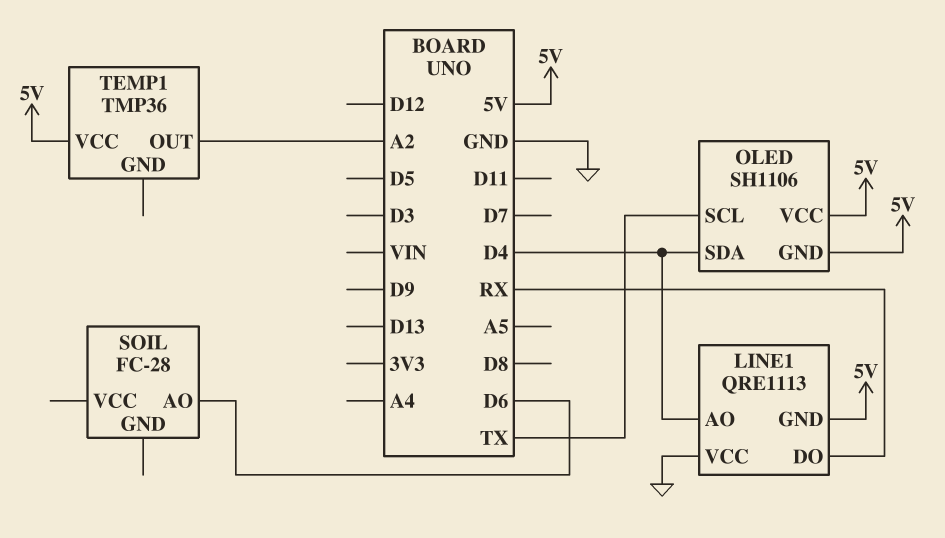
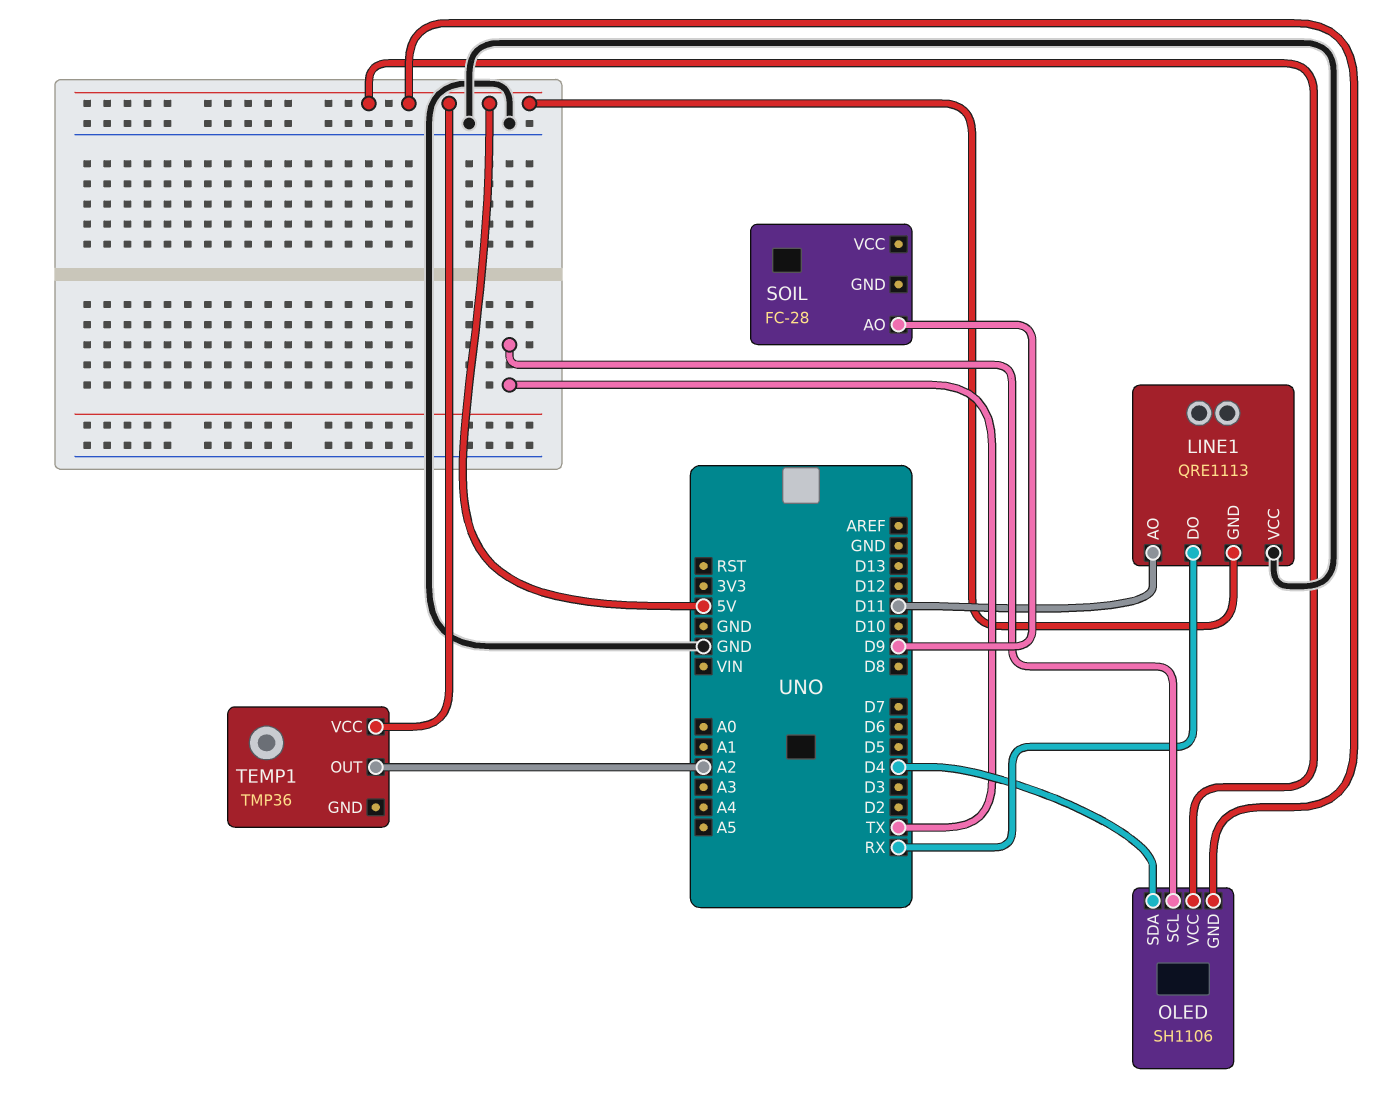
LINE1 pin AO: D4 -> D11
SOIL pin AO: D6 -> D9

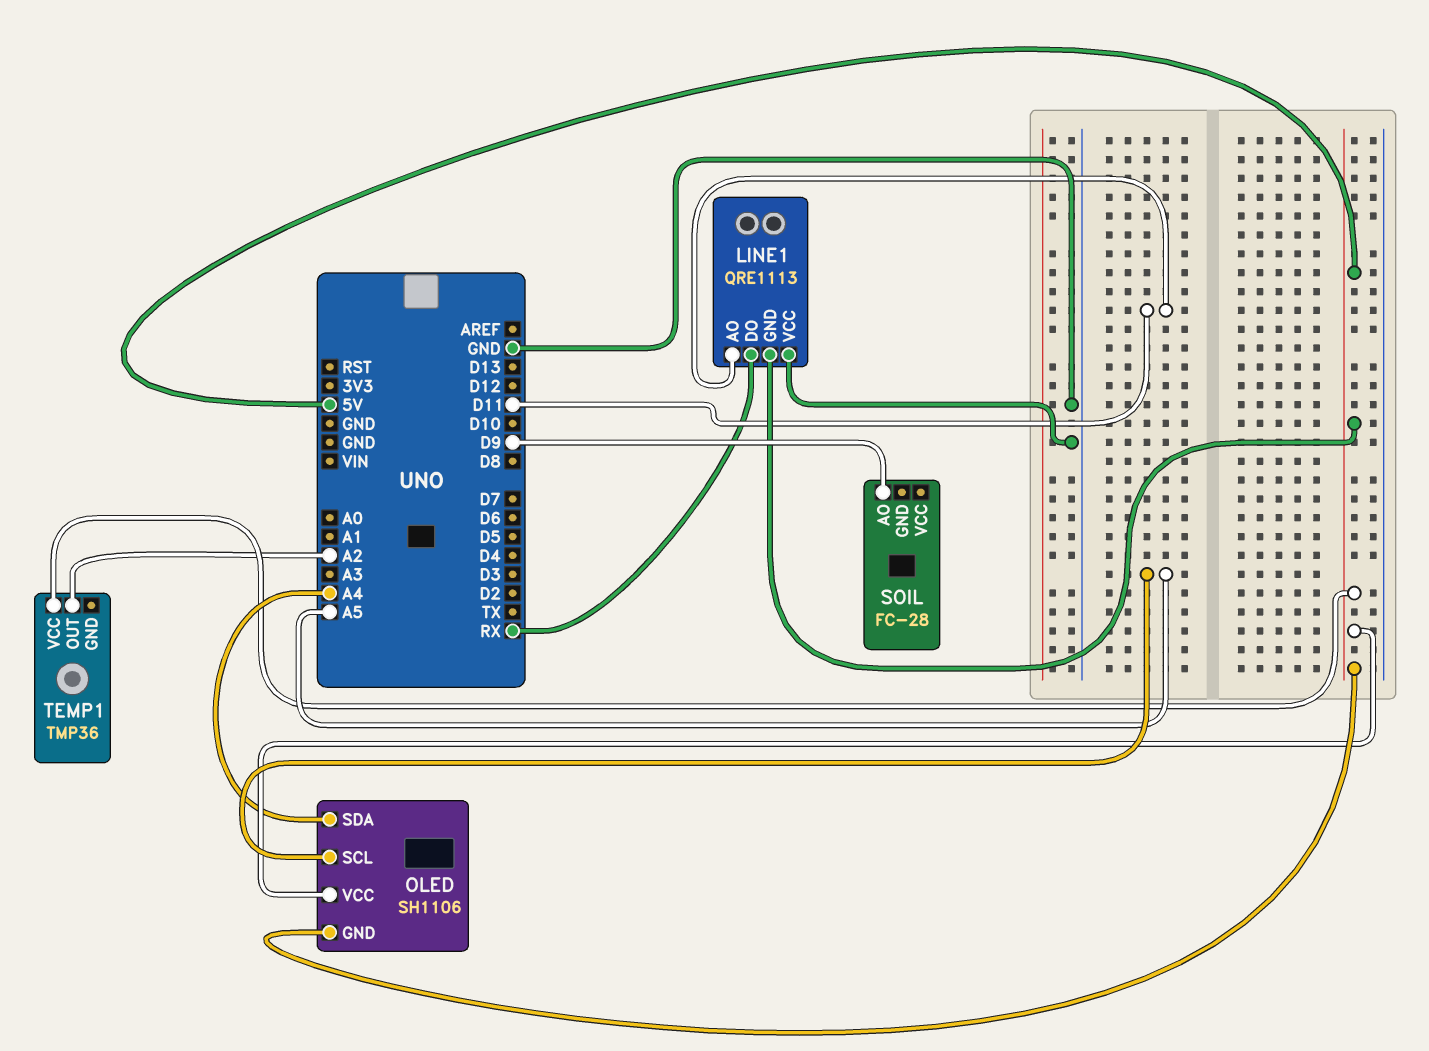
OLED pin SCL: TX -> A5
OLED pin SDA: D4 -> A4

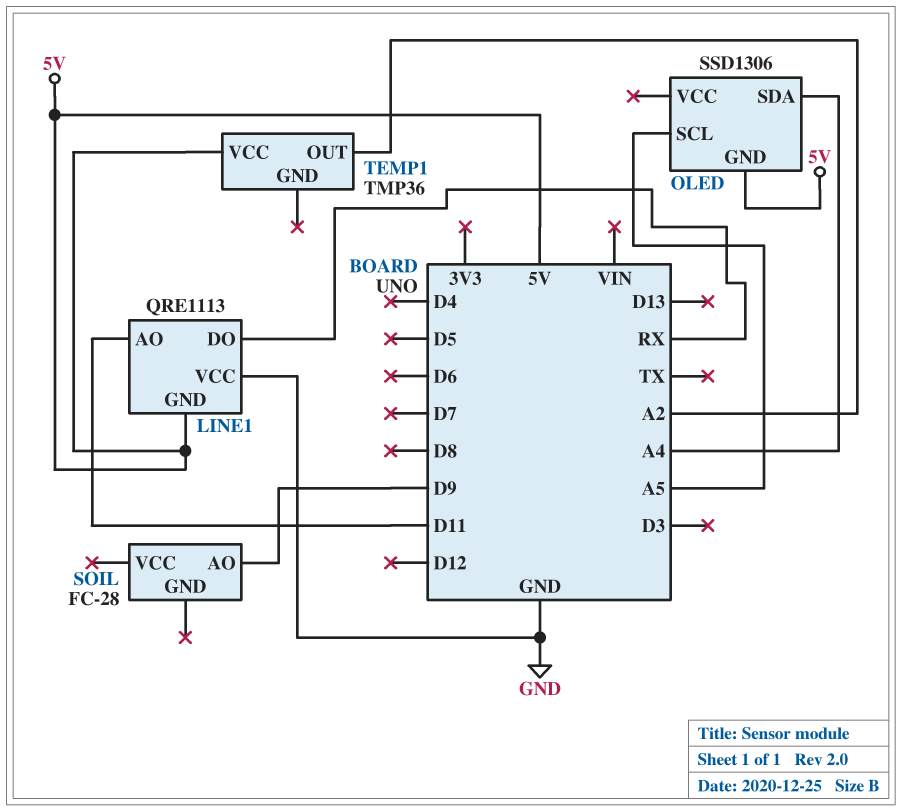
OLED: SH1106 -> SSD1306
OLED pin VCC: 5V -> none

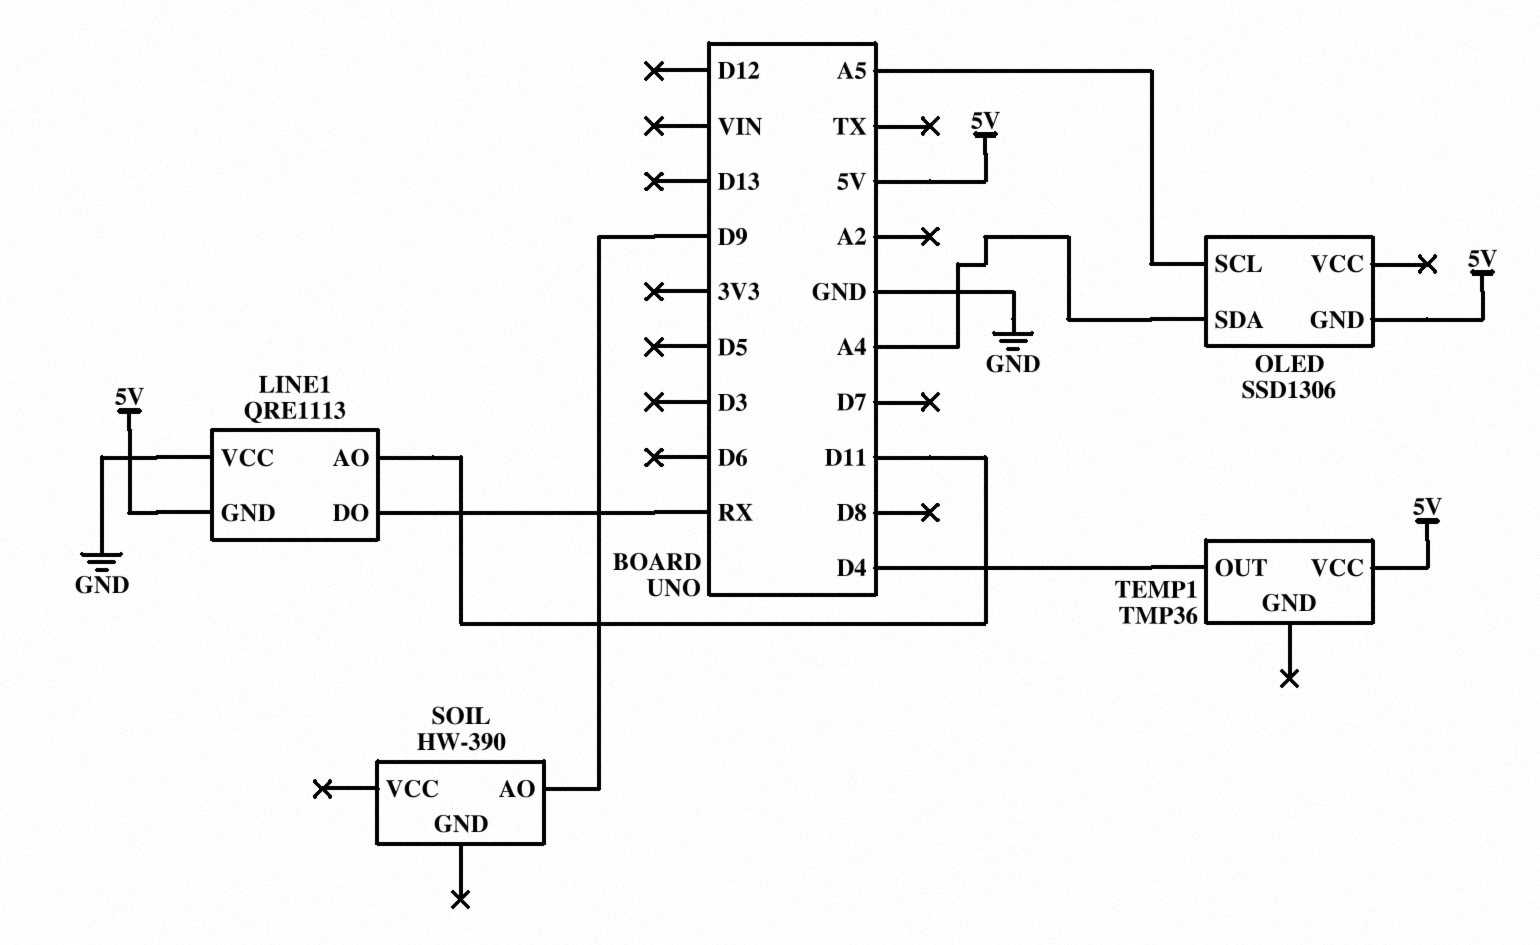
SOIL: FC-28 -> HW-390
TEMP1 pin OUT: A2 -> D4

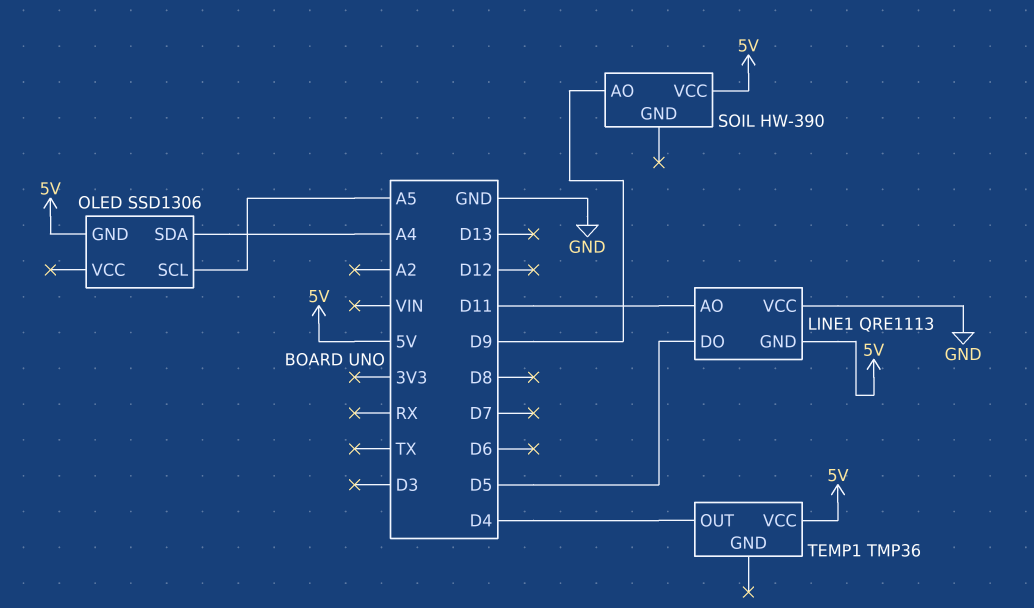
LINE1 pin DO: RX -> D5
SOIL pin VCC: none -> 5V

